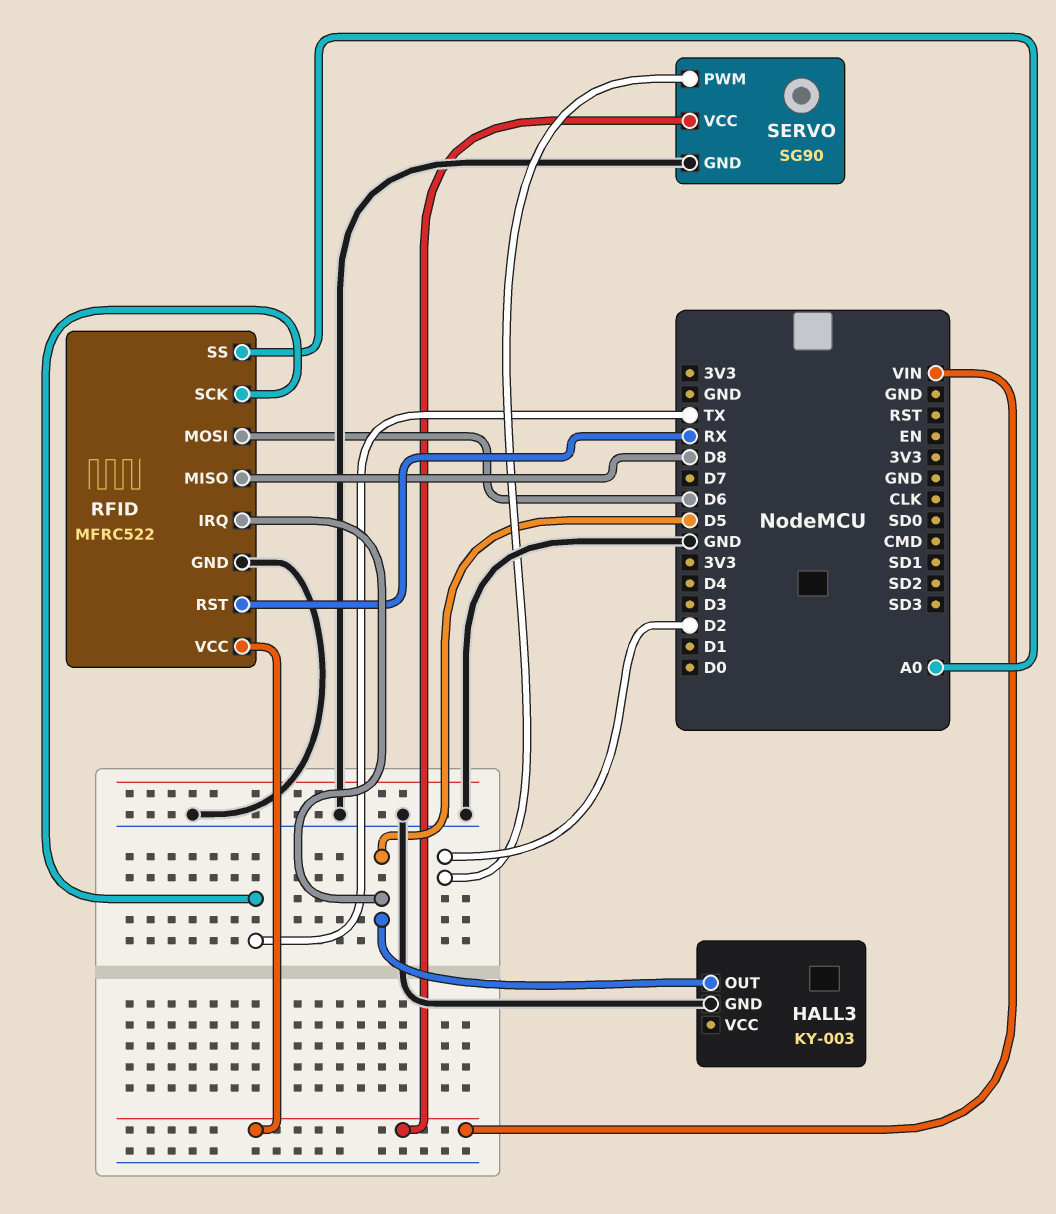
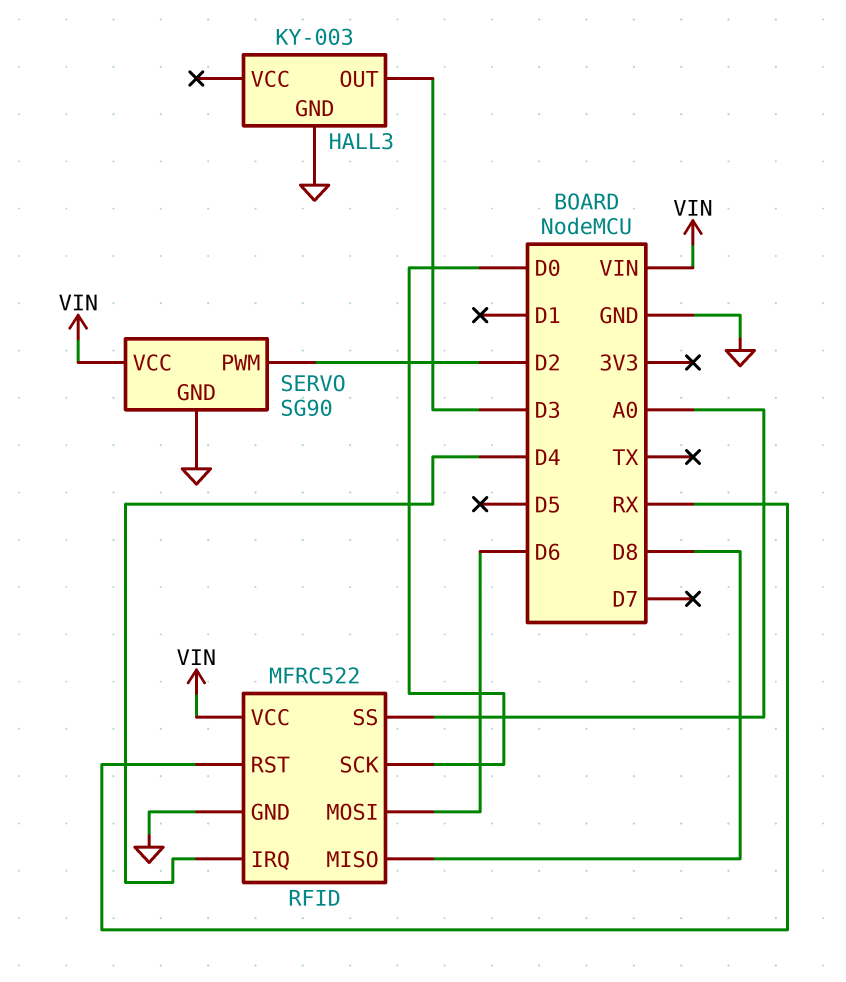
HALL3 pin OUT: D5 -> D3
RFID pin IRQ: D5 -> D4
RFID pin SCK: TX -> D0

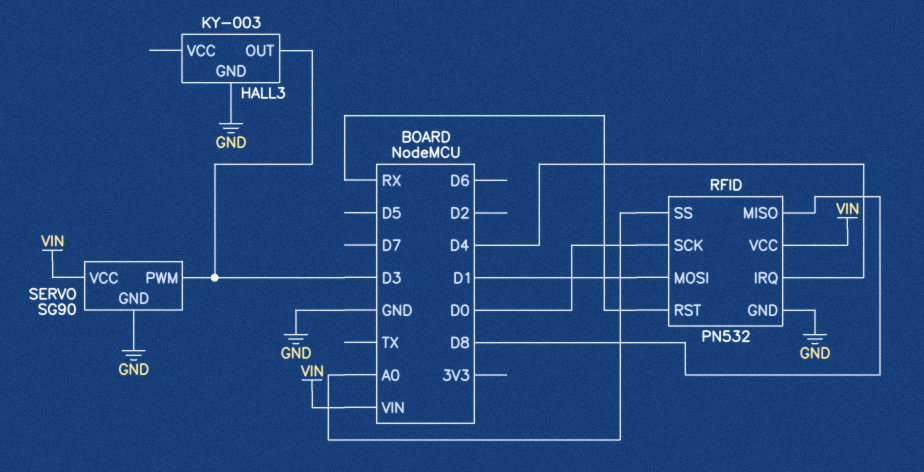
RFID: MFRC522 -> PN532
RFID pin MOSI: D6 -> D1
SERVO pin PWM: D2 -> D3

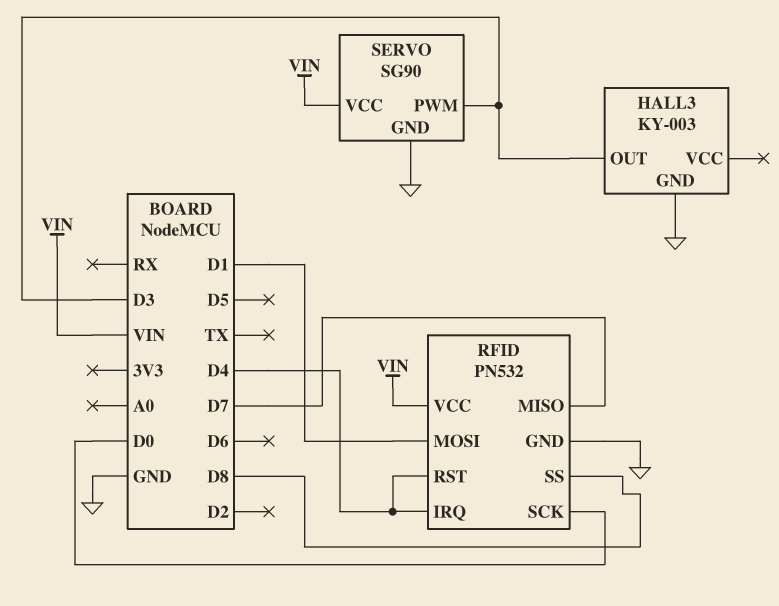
RFID pin MISO: D8 -> D7
RFID pin RST: RX -> D4
RFID pin SS: A0 -> D8

